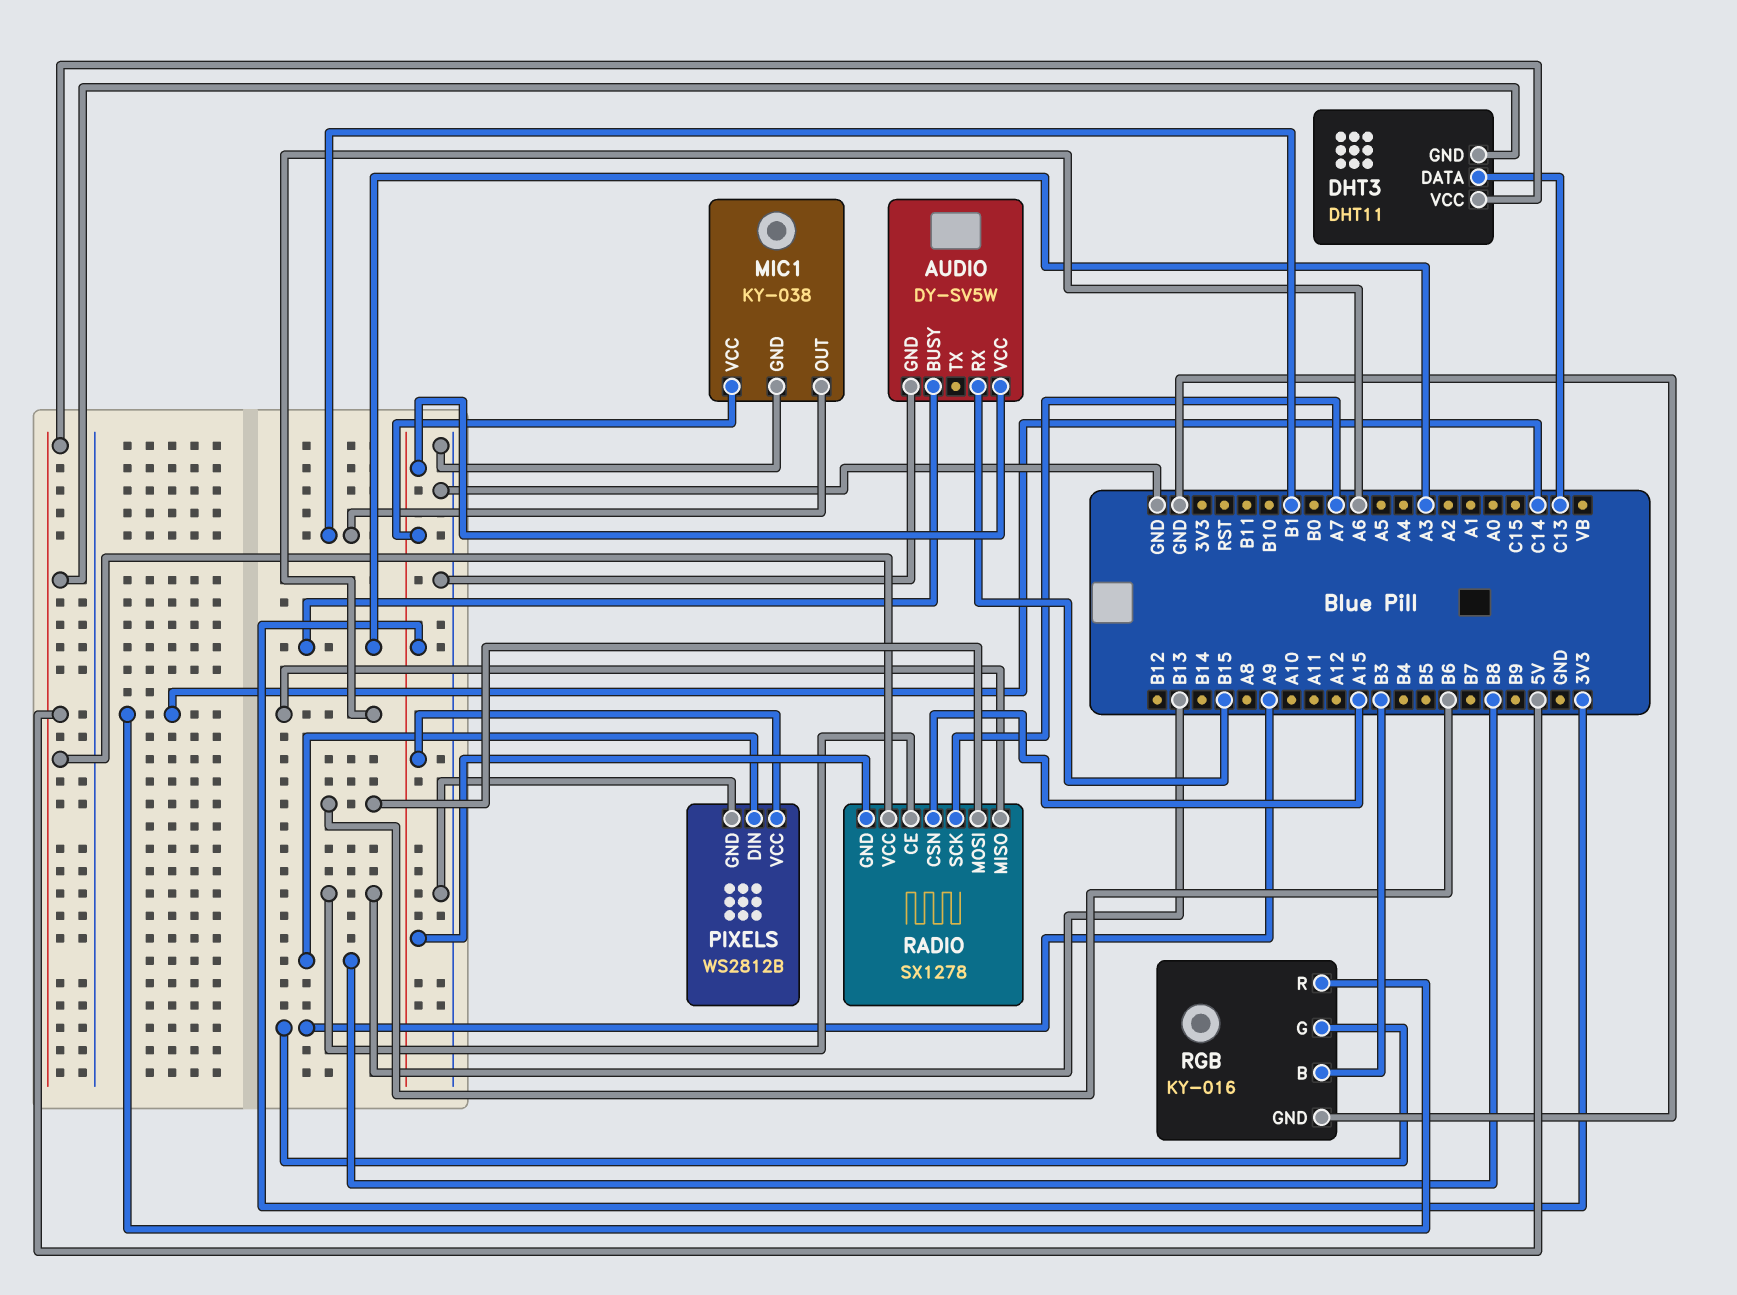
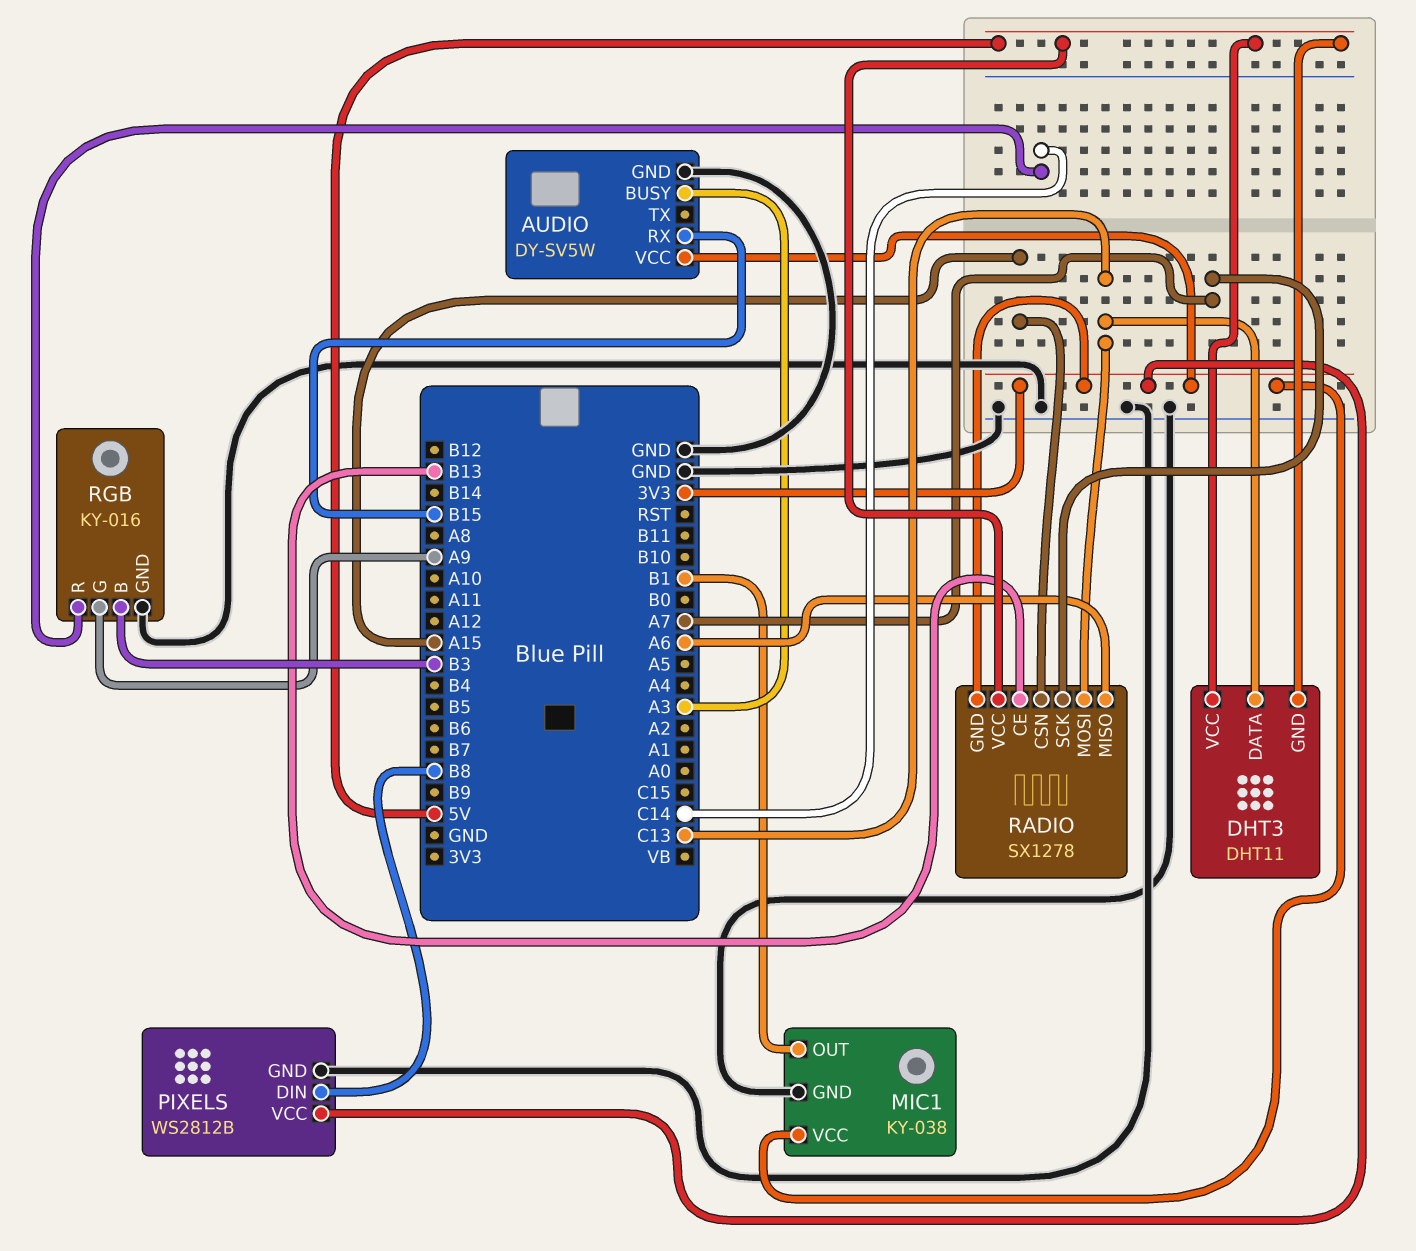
RADIO pin MOSI: B6 -> C13

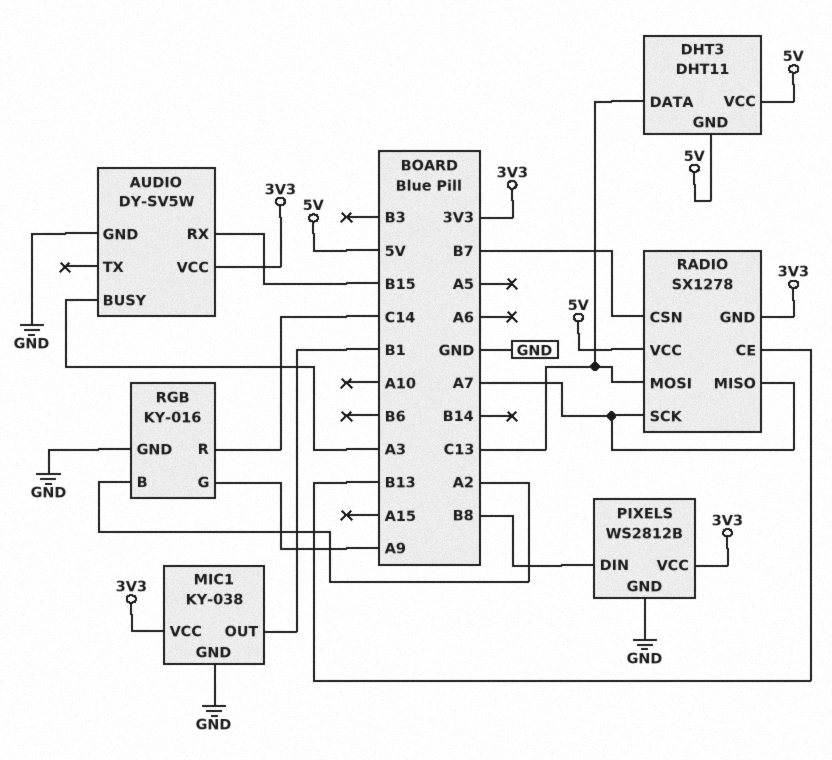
RADIO pin CSN: A15 -> B7
RADIO pin MISO: A6 -> A7
RGB pin B: B3 -> A2

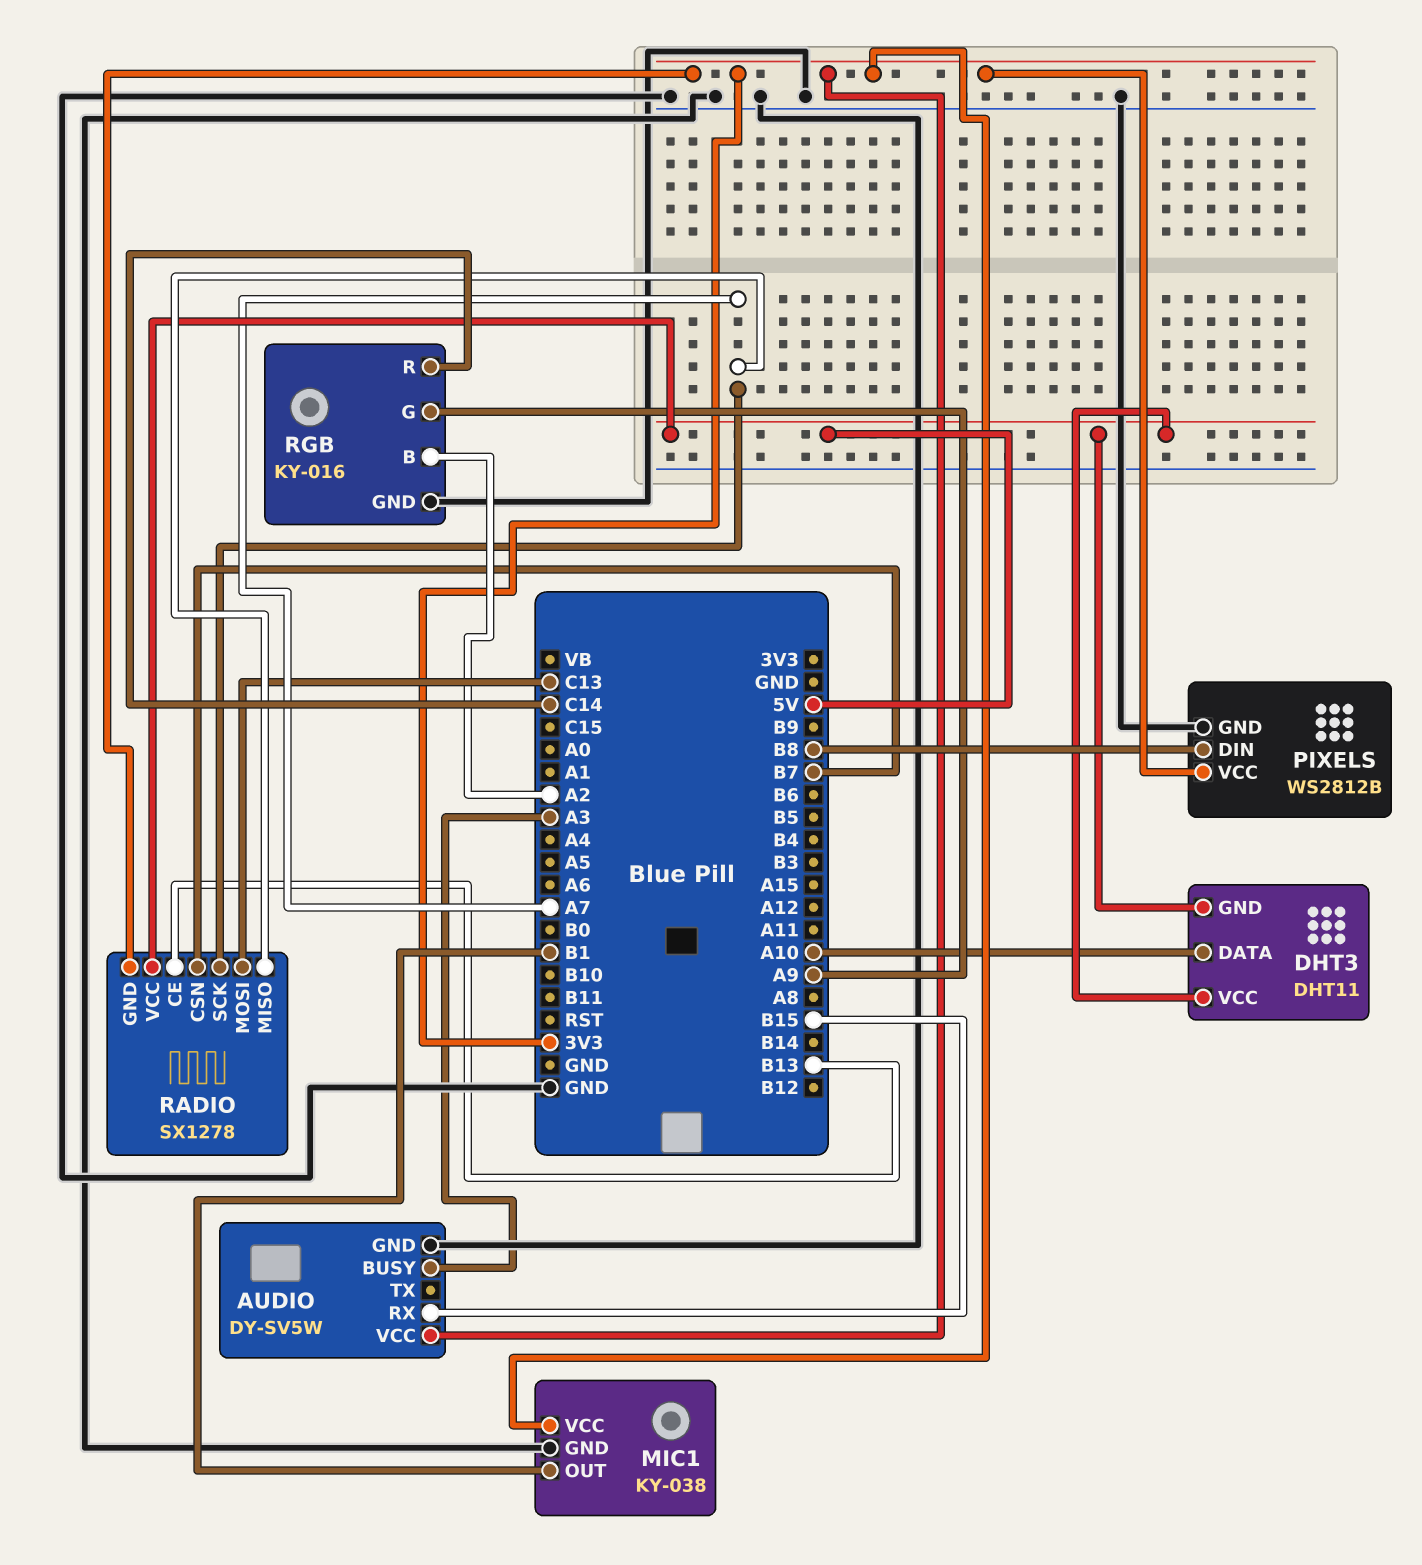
DHT3 pin DATA: C13 -> A10

